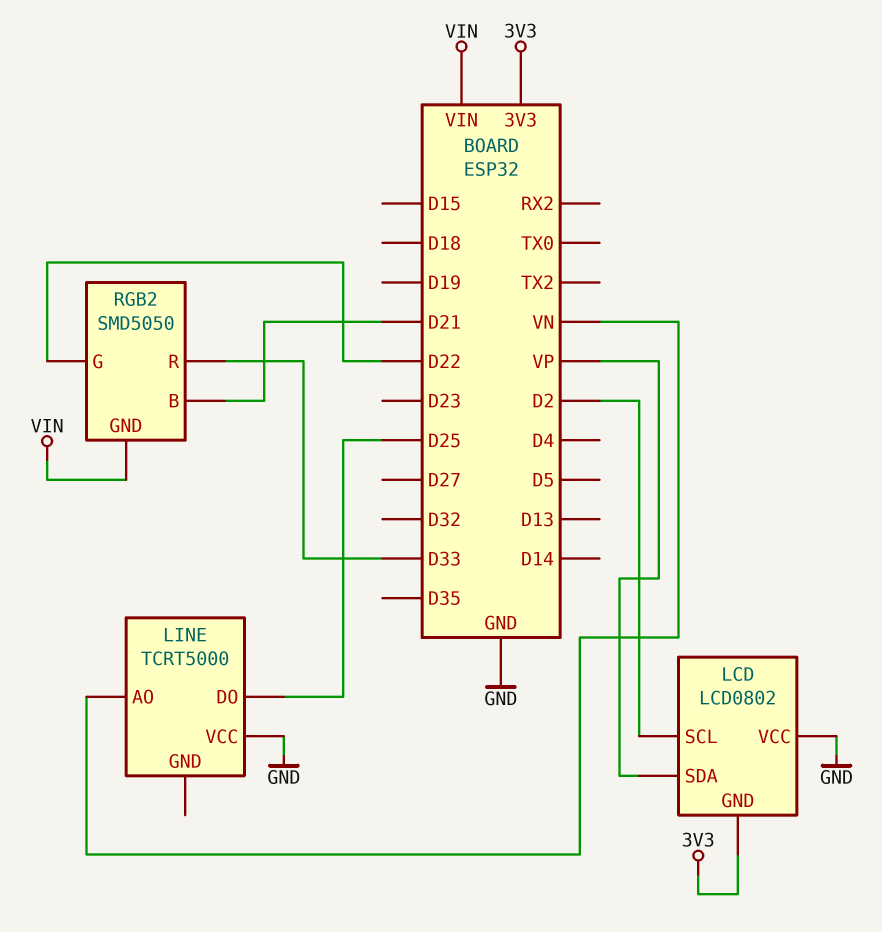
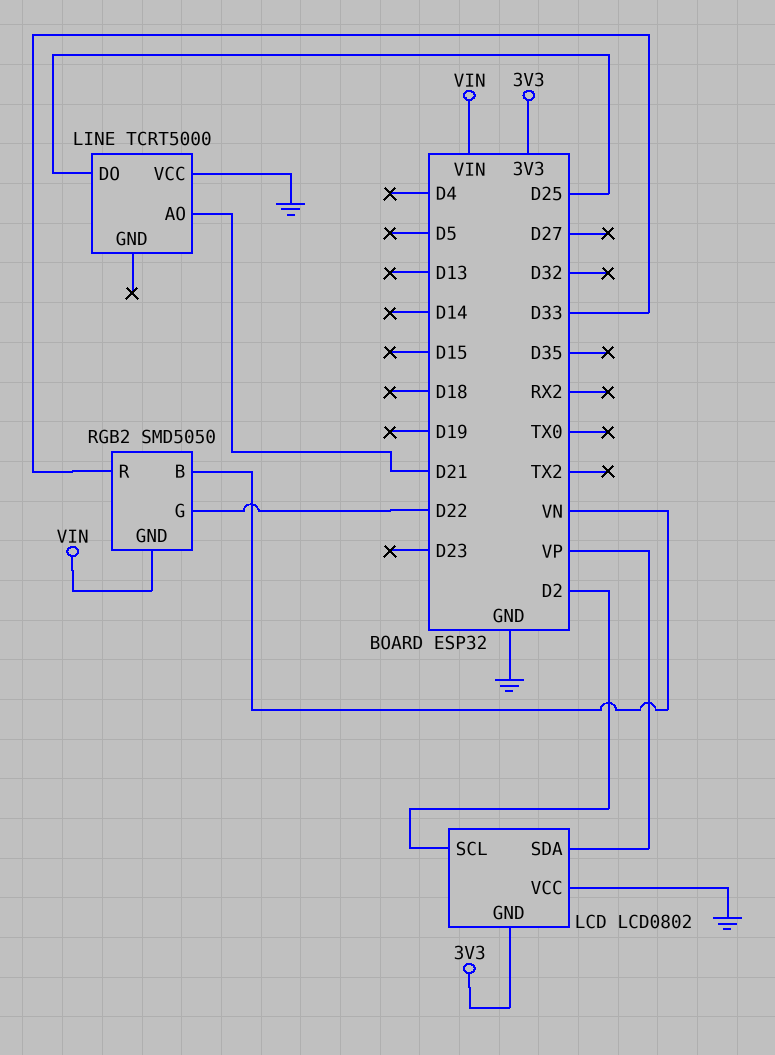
LINE pin AO: VN -> D21
RGB2 pin B: D21 -> VN

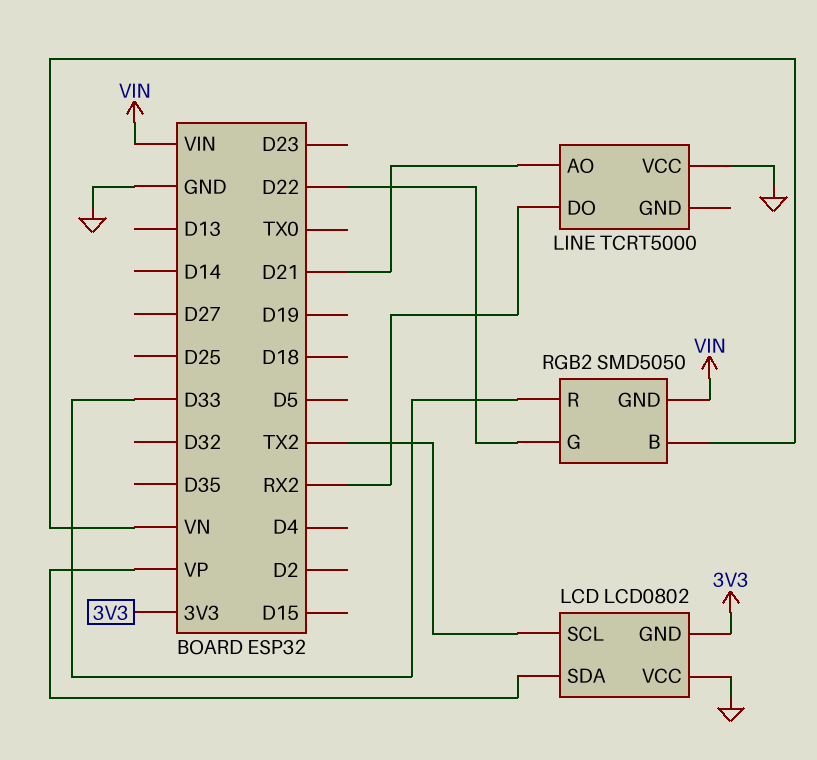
LCD pin SCL: D2 -> TX2
LINE pin DO: D25 -> RX2

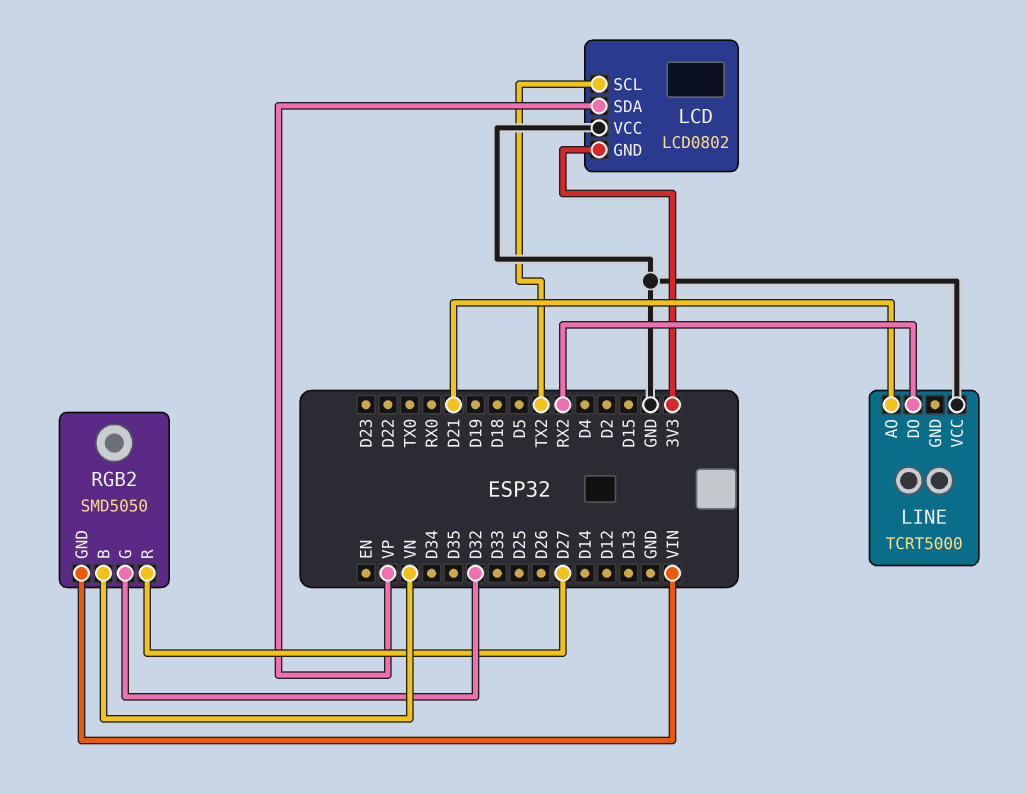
RGB2 pin G: D22 -> D32
RGB2 pin R: D33 -> D27

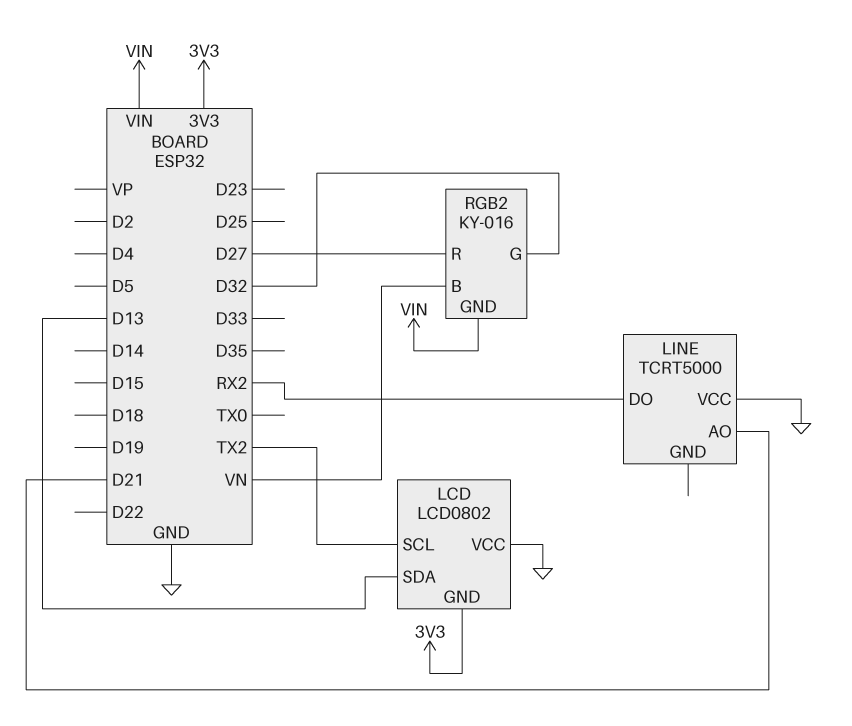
LCD pin SDA: VP -> D13
RGB2: SMD5050 -> KY-016

